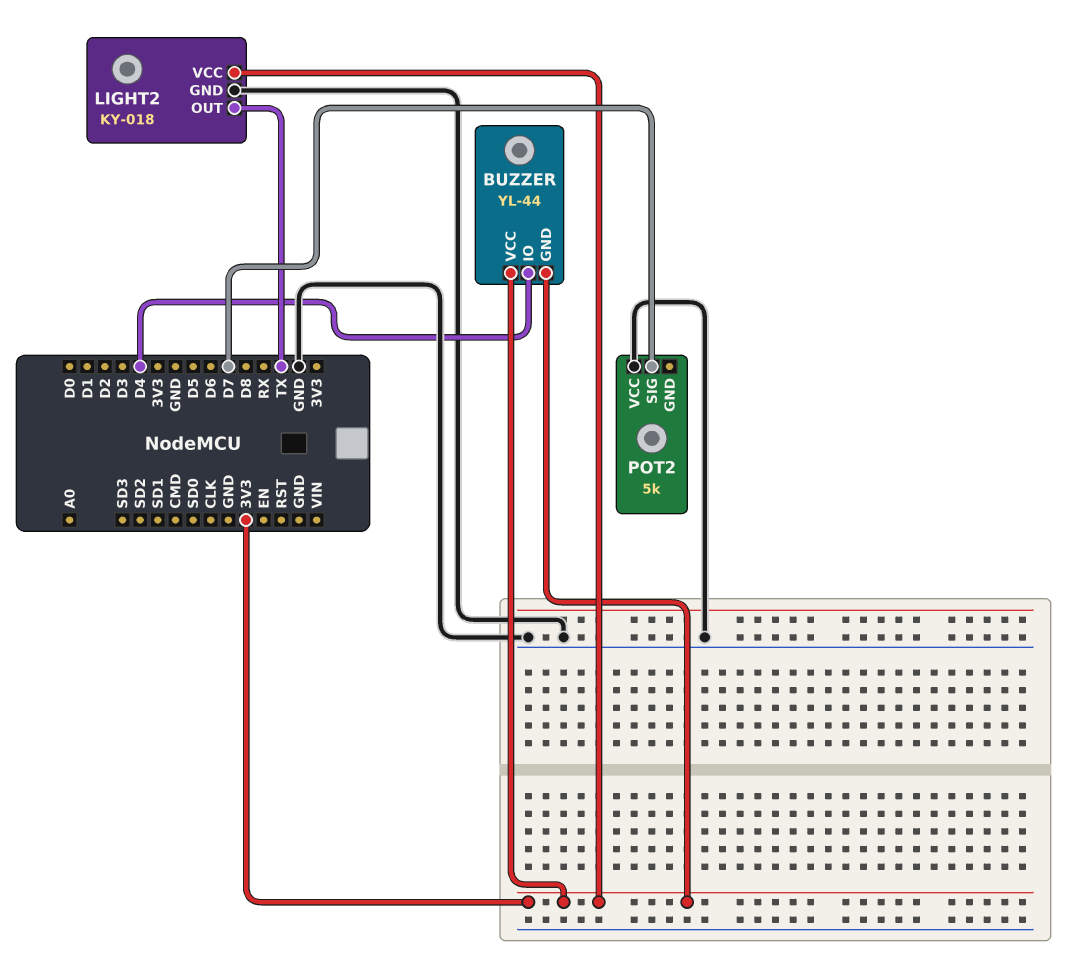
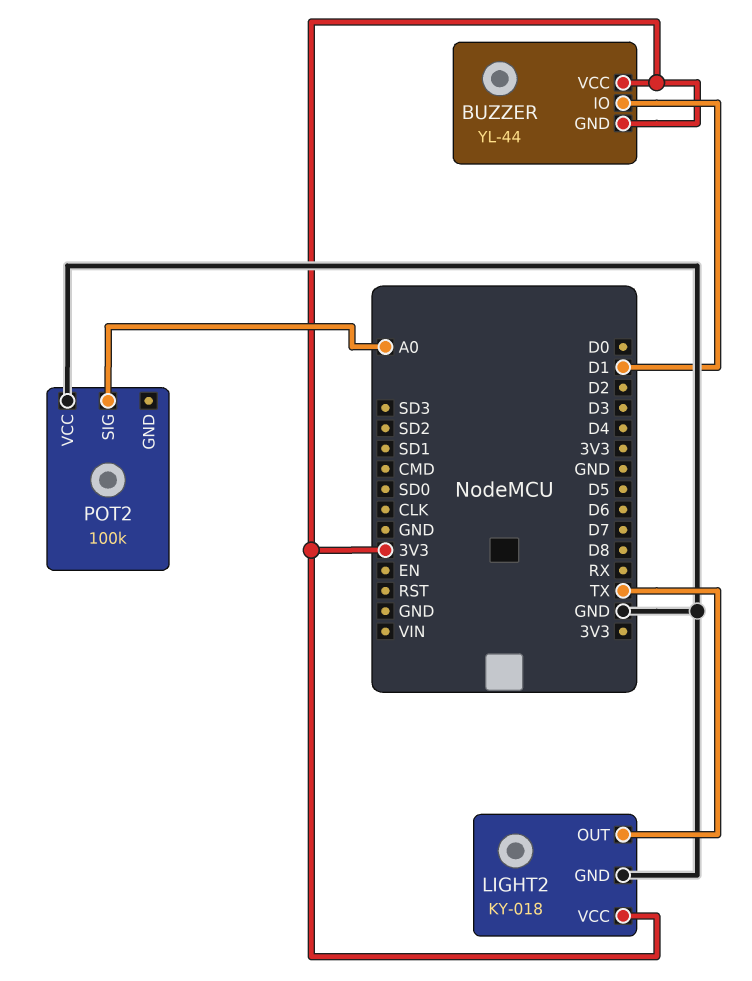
BUZZER pin IO: D4 -> D1
POT2: 5k -> 100k
POT2 pin SIG: D7 -> A0

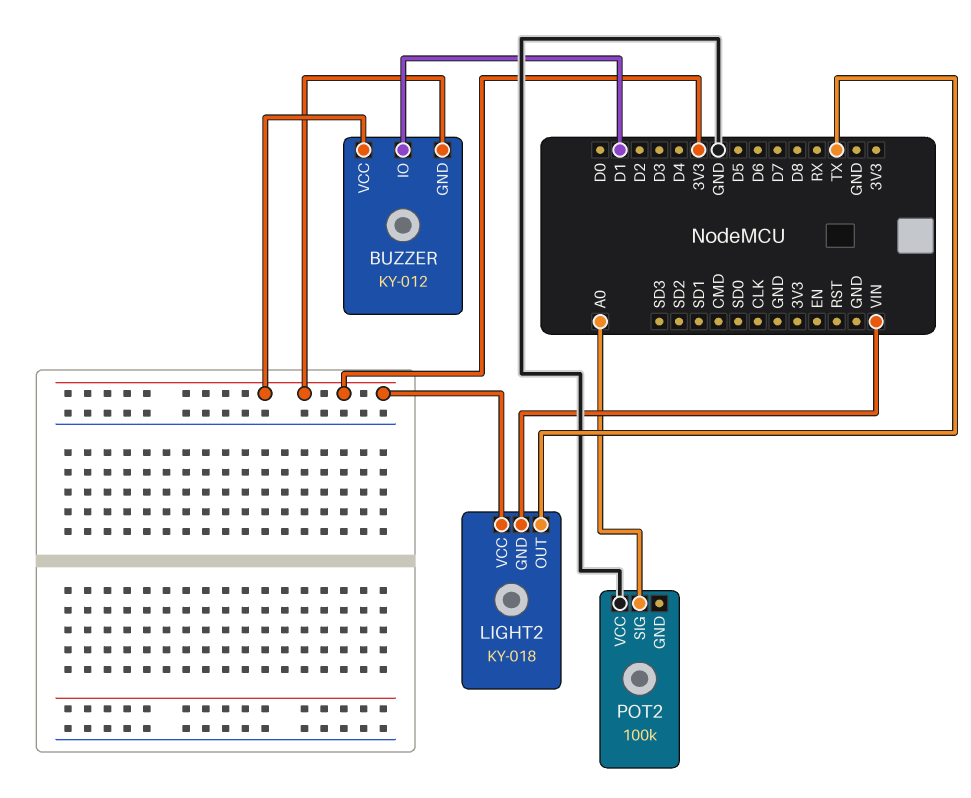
BUZZER: YL-44 -> KY-012
LIGHT2 pin GND: GND -> VIN

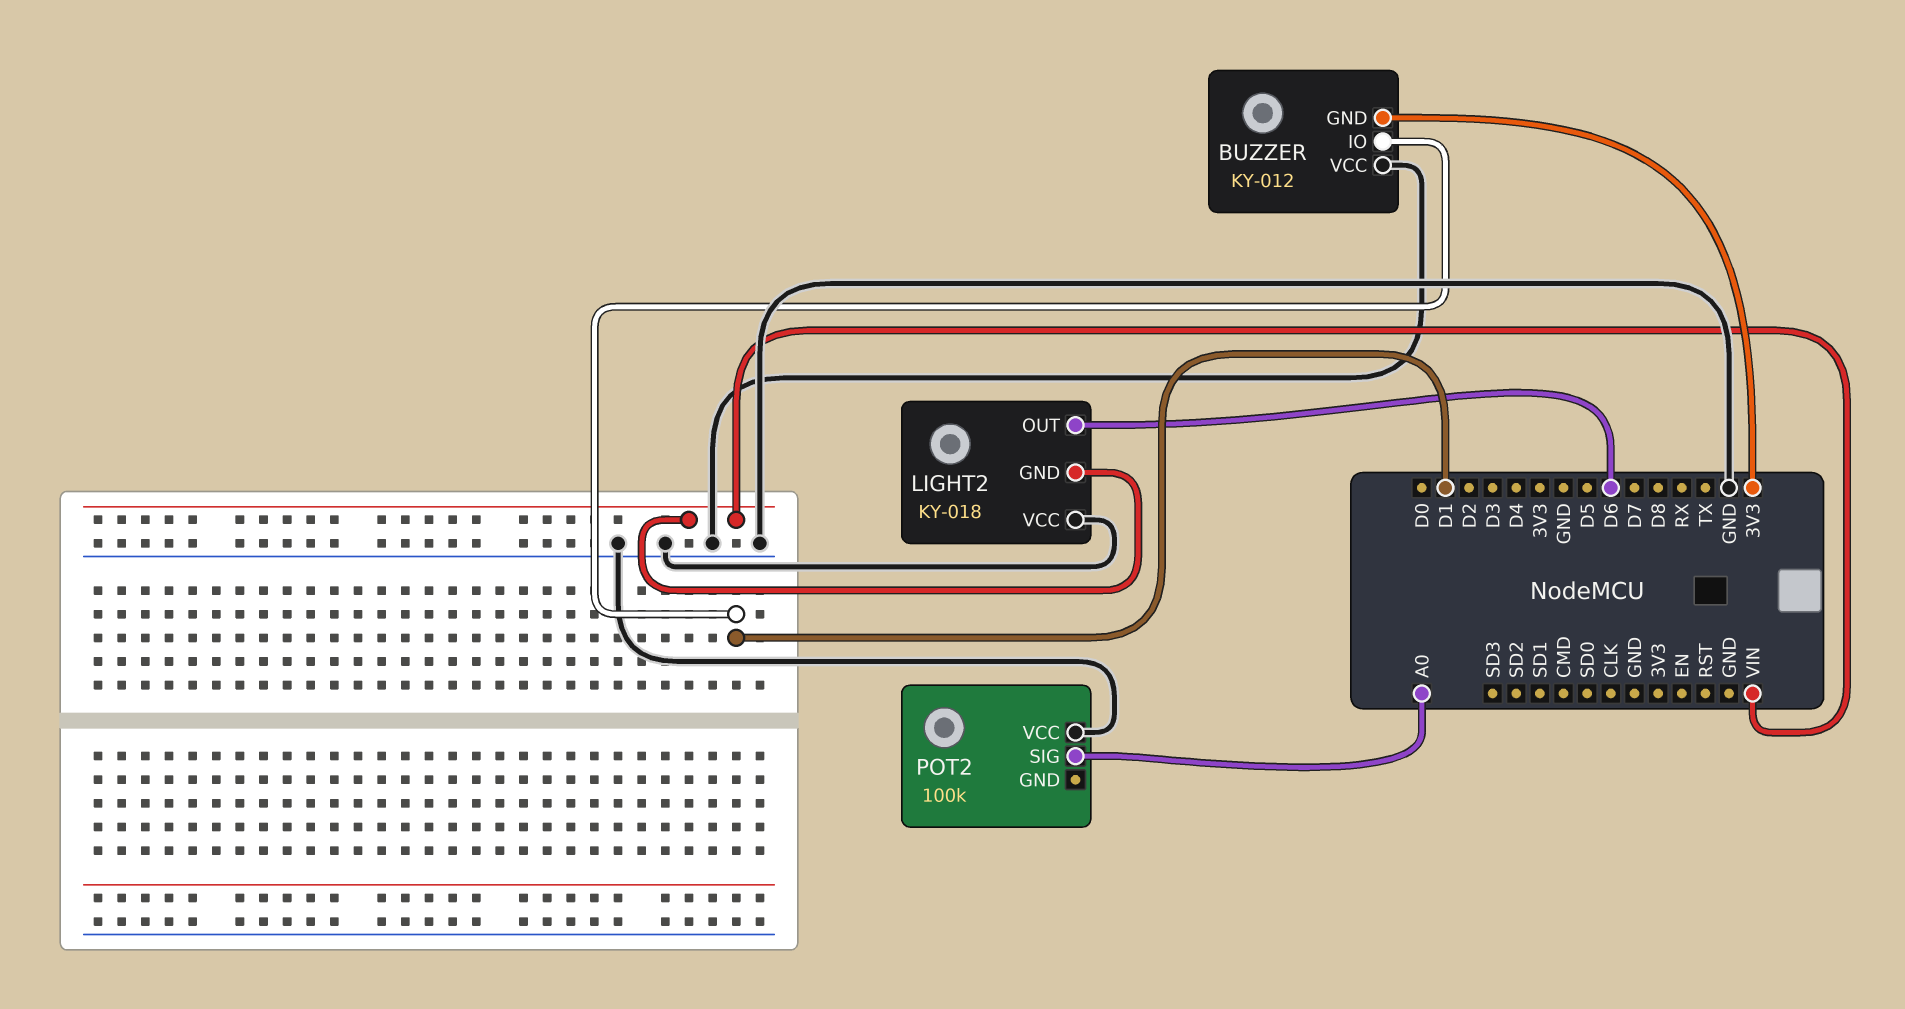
BUZZER pin VCC: 3V3 -> GND
LIGHT2 pin OUT: TX -> D6
LIGHT2 pin VCC: 3V3 -> GND

